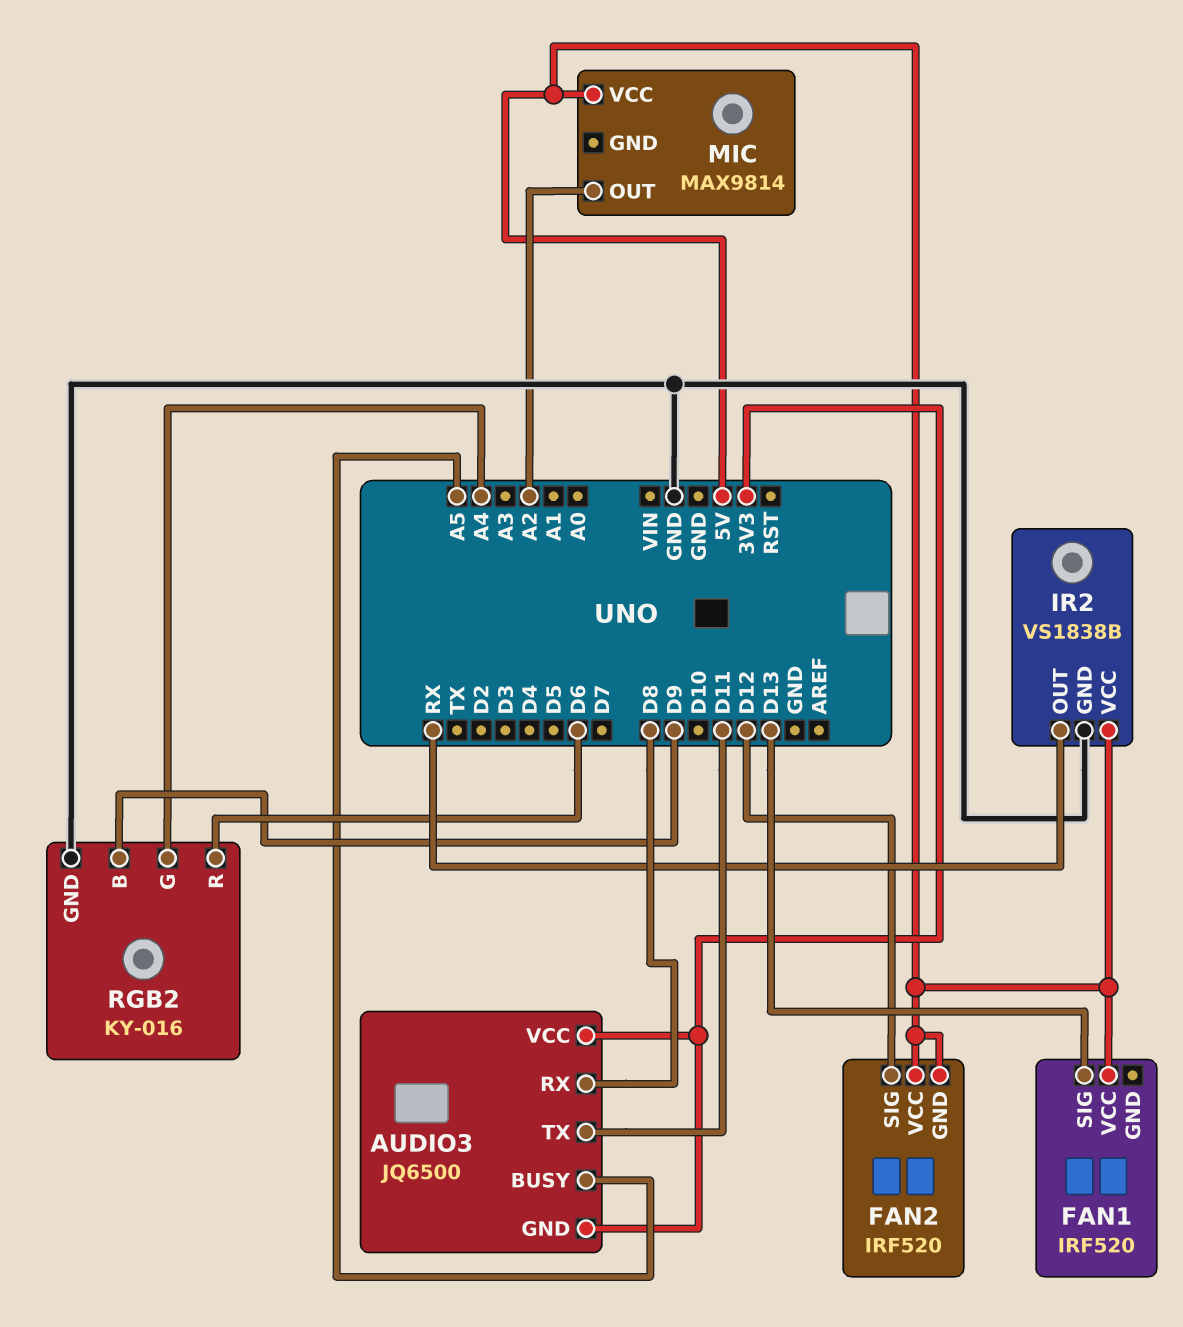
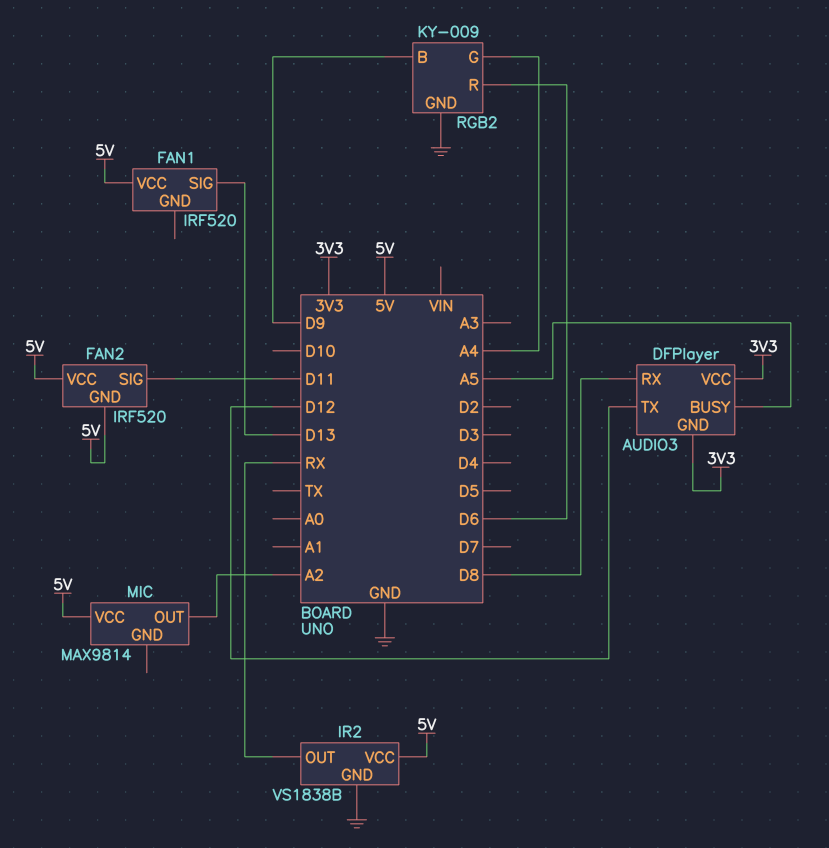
AUDIO3: JQ6500 -> DFPlayer
AUDIO3 pin TX: D11 -> D12
FAN2 pin SIG: D12 -> D11
RGB2: KY-016 -> KY-009

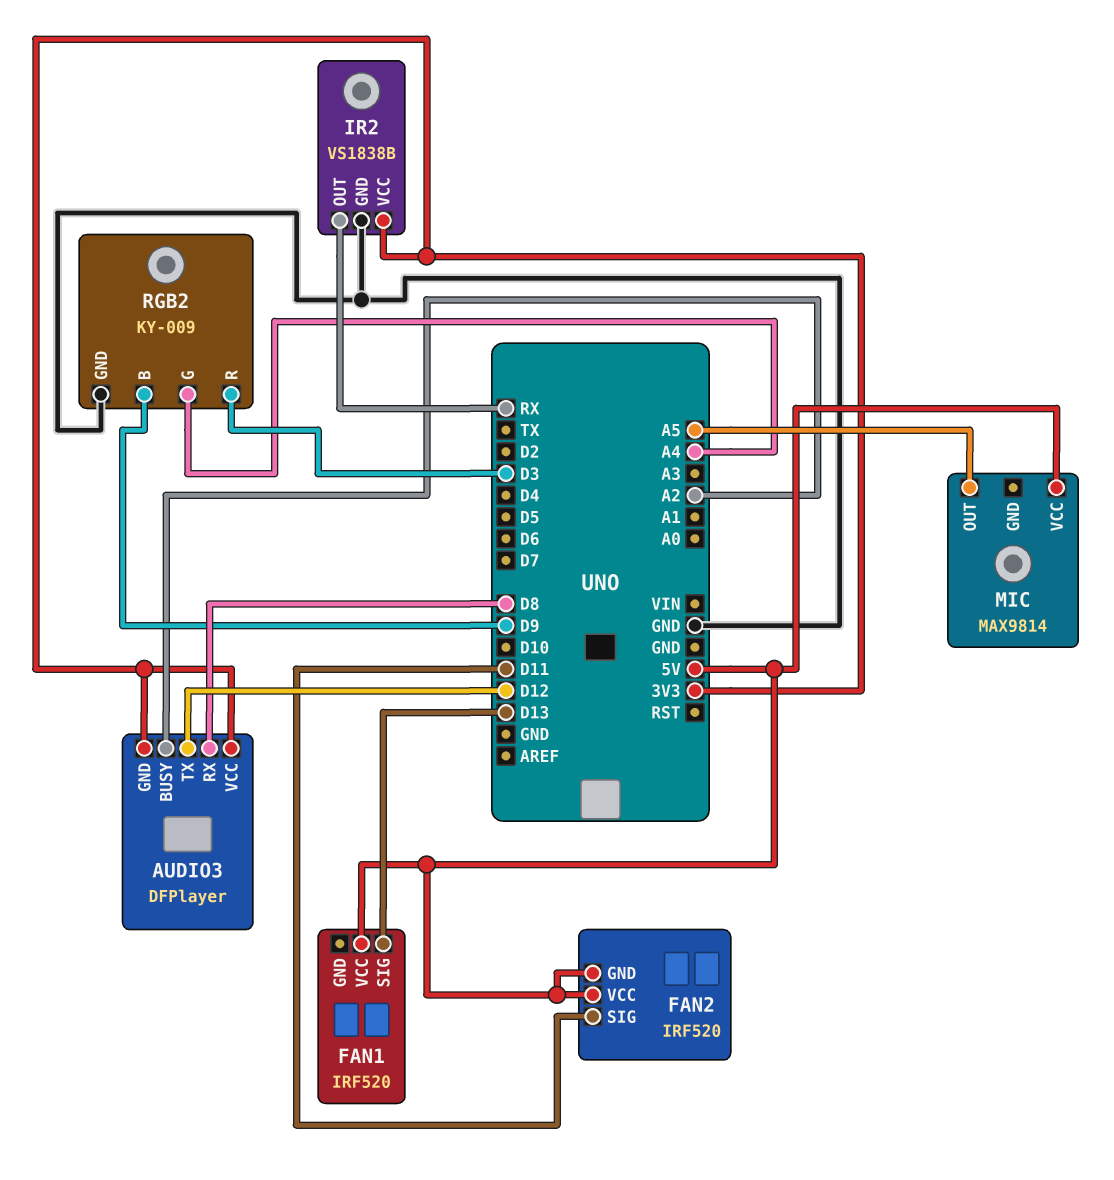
AUDIO3 pin BUSY: A5 -> A2
IR2 pin VCC: 5V -> 3V3
MIC pin OUT: A2 -> A5
RGB2 pin R: D6 -> D3

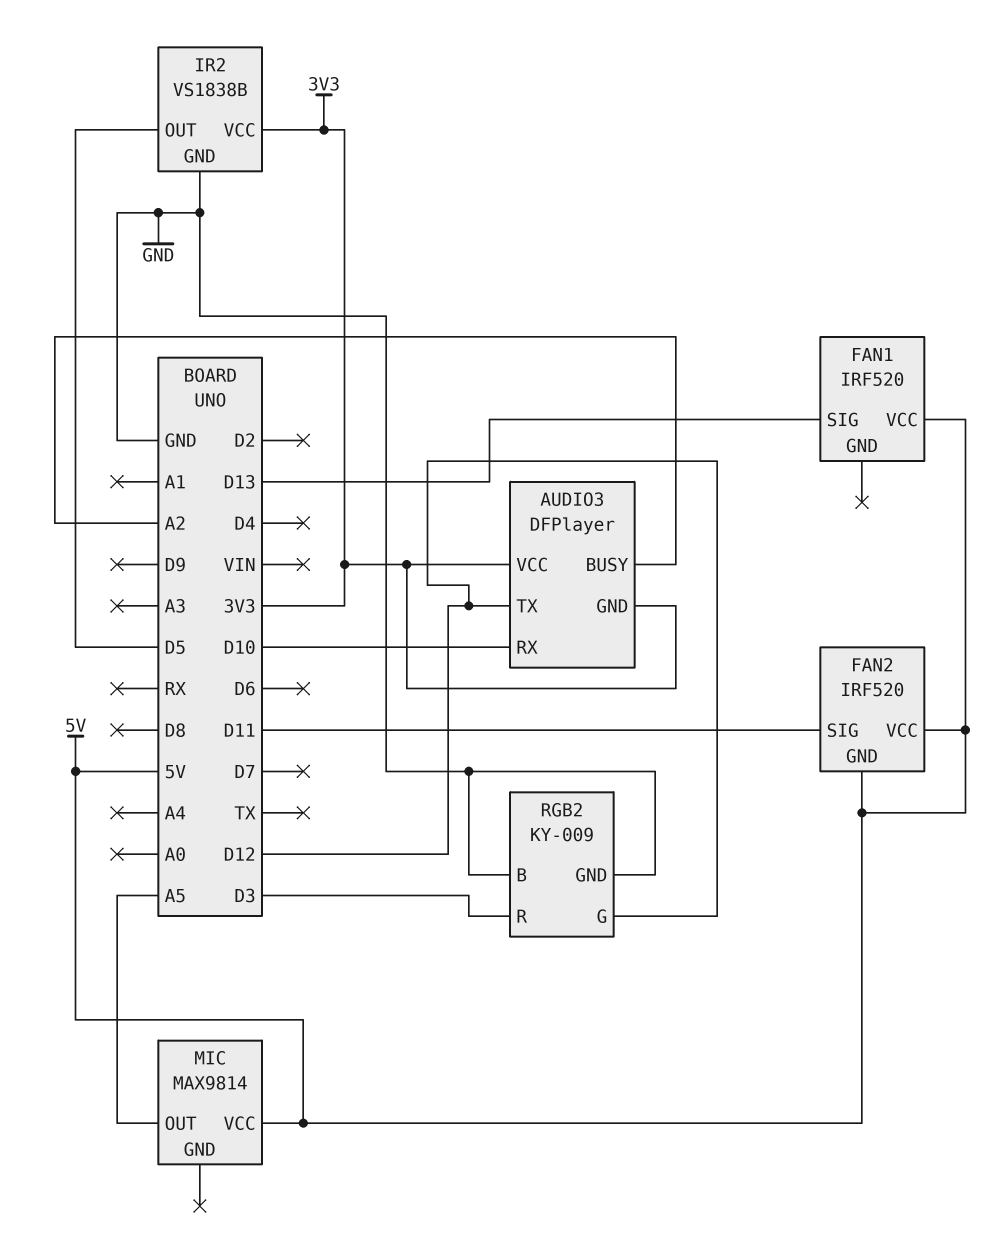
AUDIO3 pin RX: D8 -> D10
IR2 pin OUT: RX -> D5
RGB2 pin B: D9 -> GND
RGB2 pin G: A4 -> D12

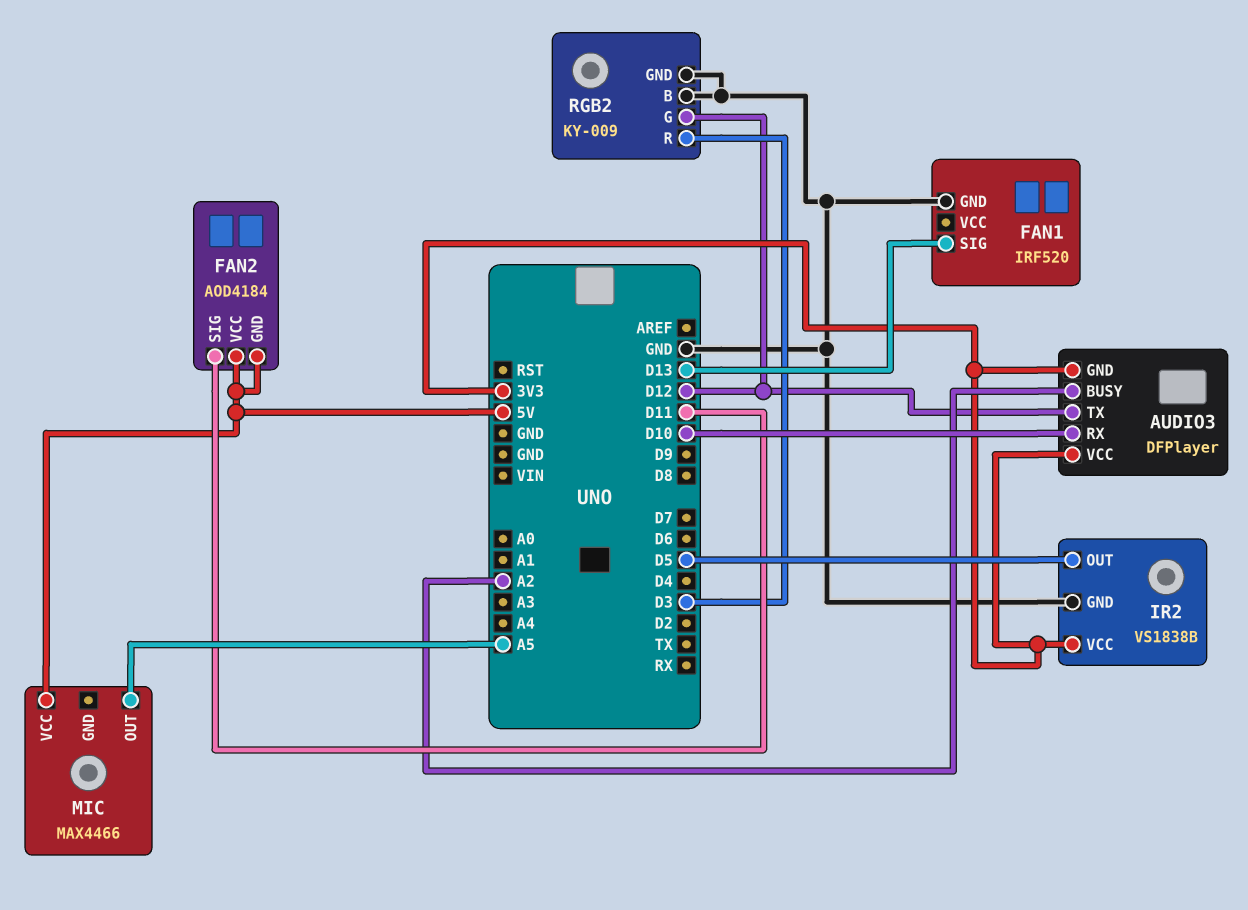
FAN1 pin GND: none -> GND
FAN1 pin VCC: 5V -> none
FAN2: IRF520 -> AOD4184
MIC: MAX9814 -> MAX4466

